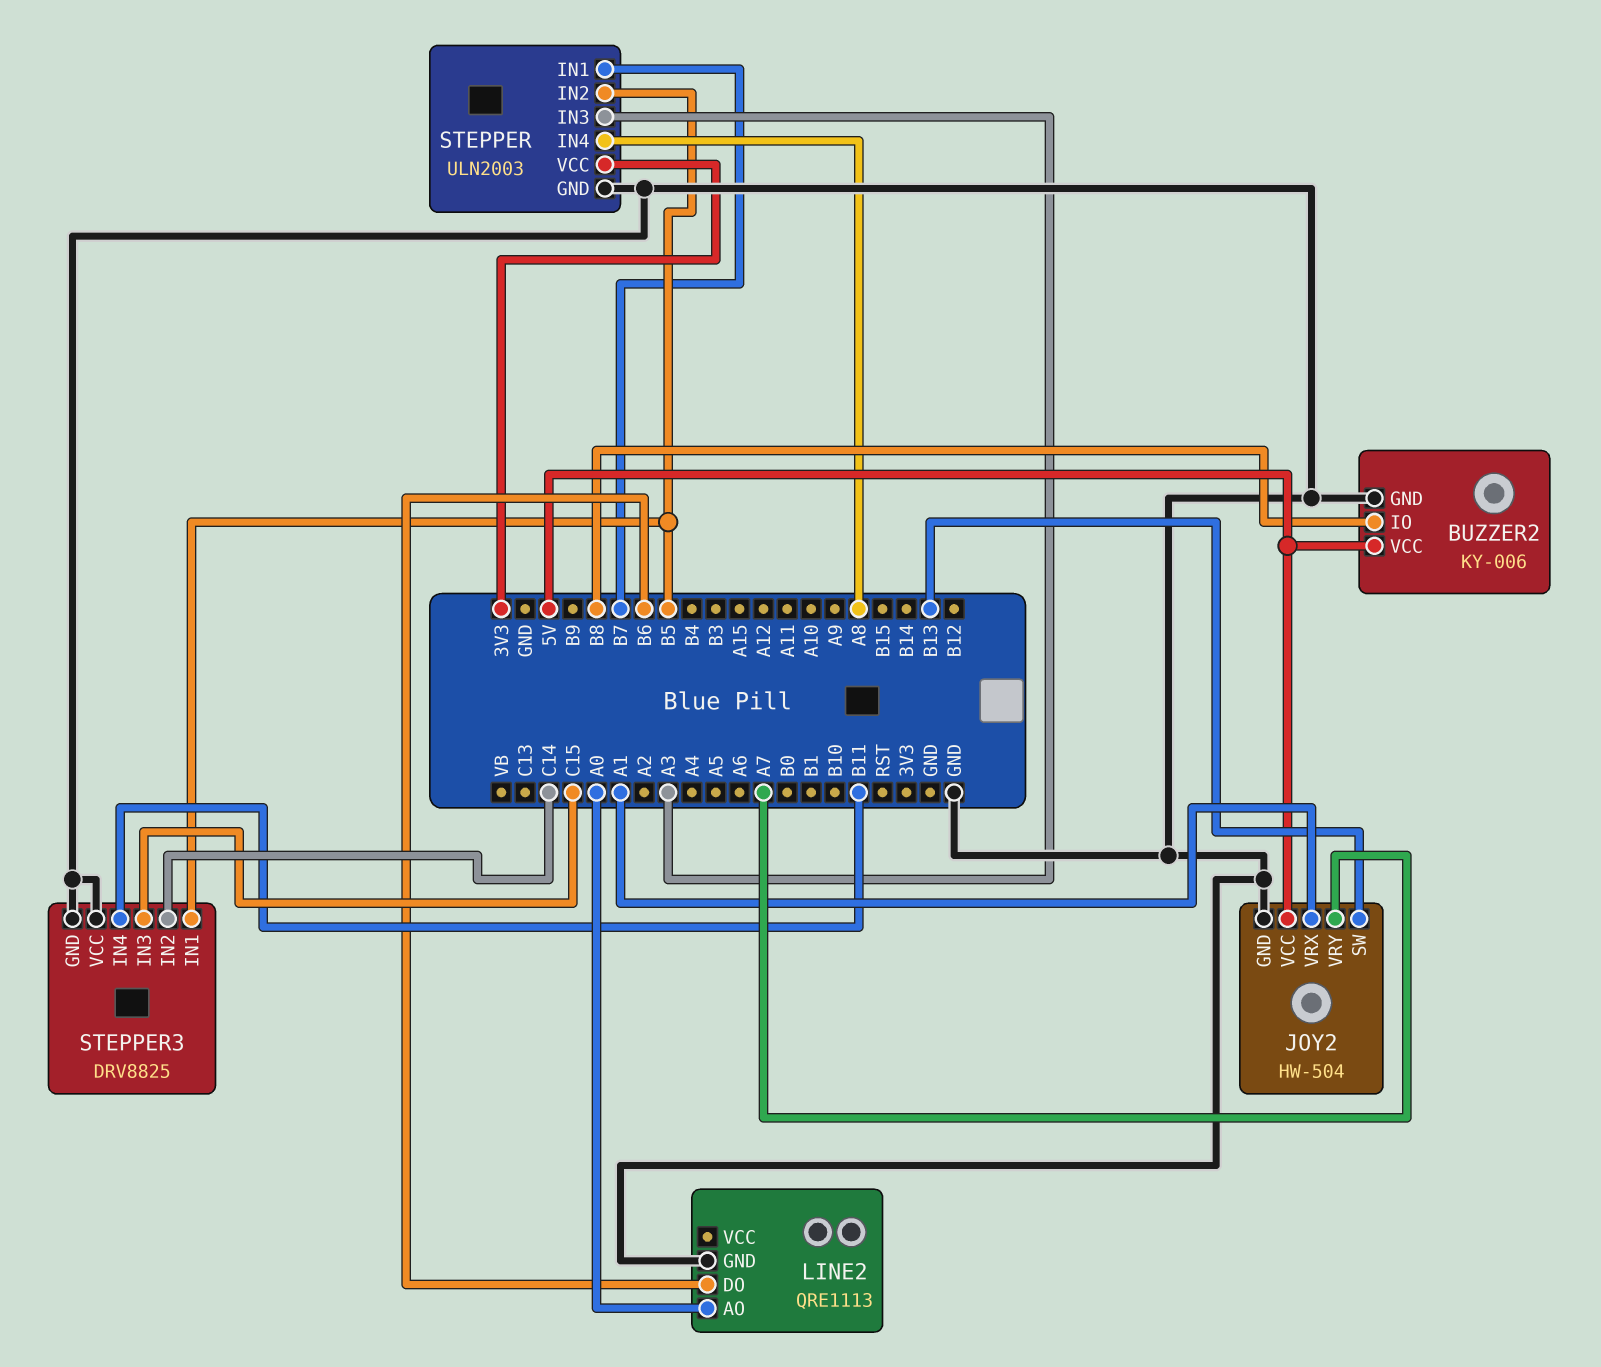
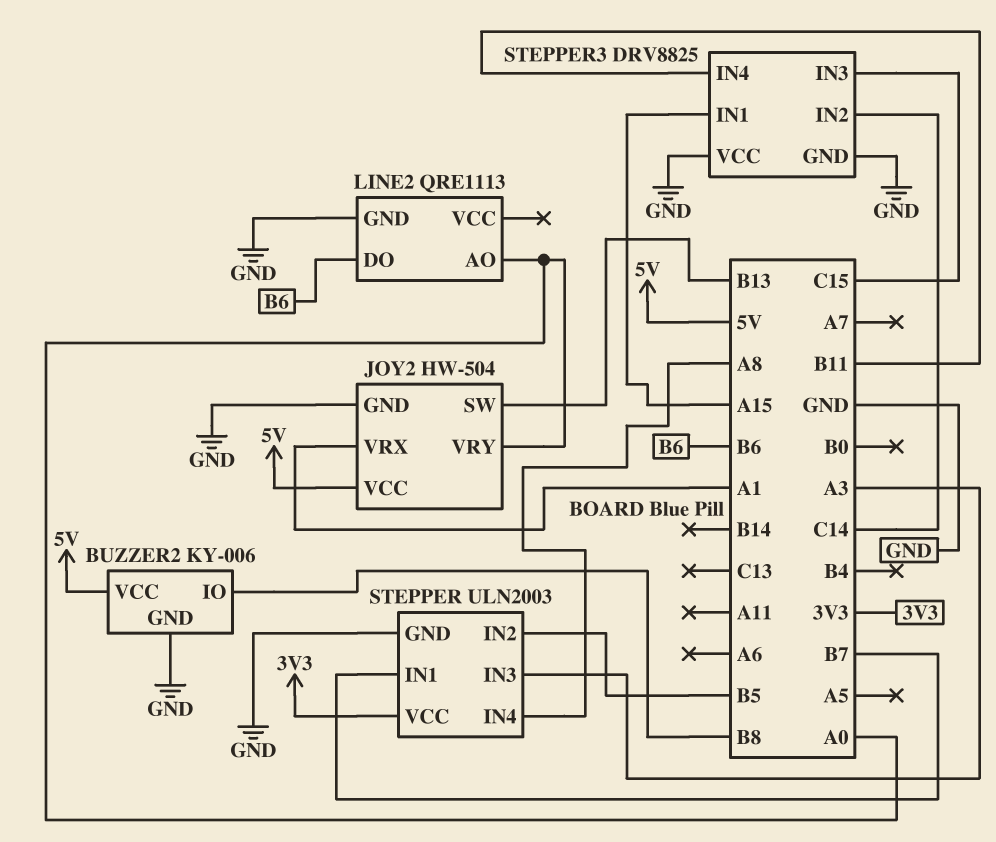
JOY2 pin VRY: A7 -> A0
STEPPER3 pin IN1: B5 -> A15

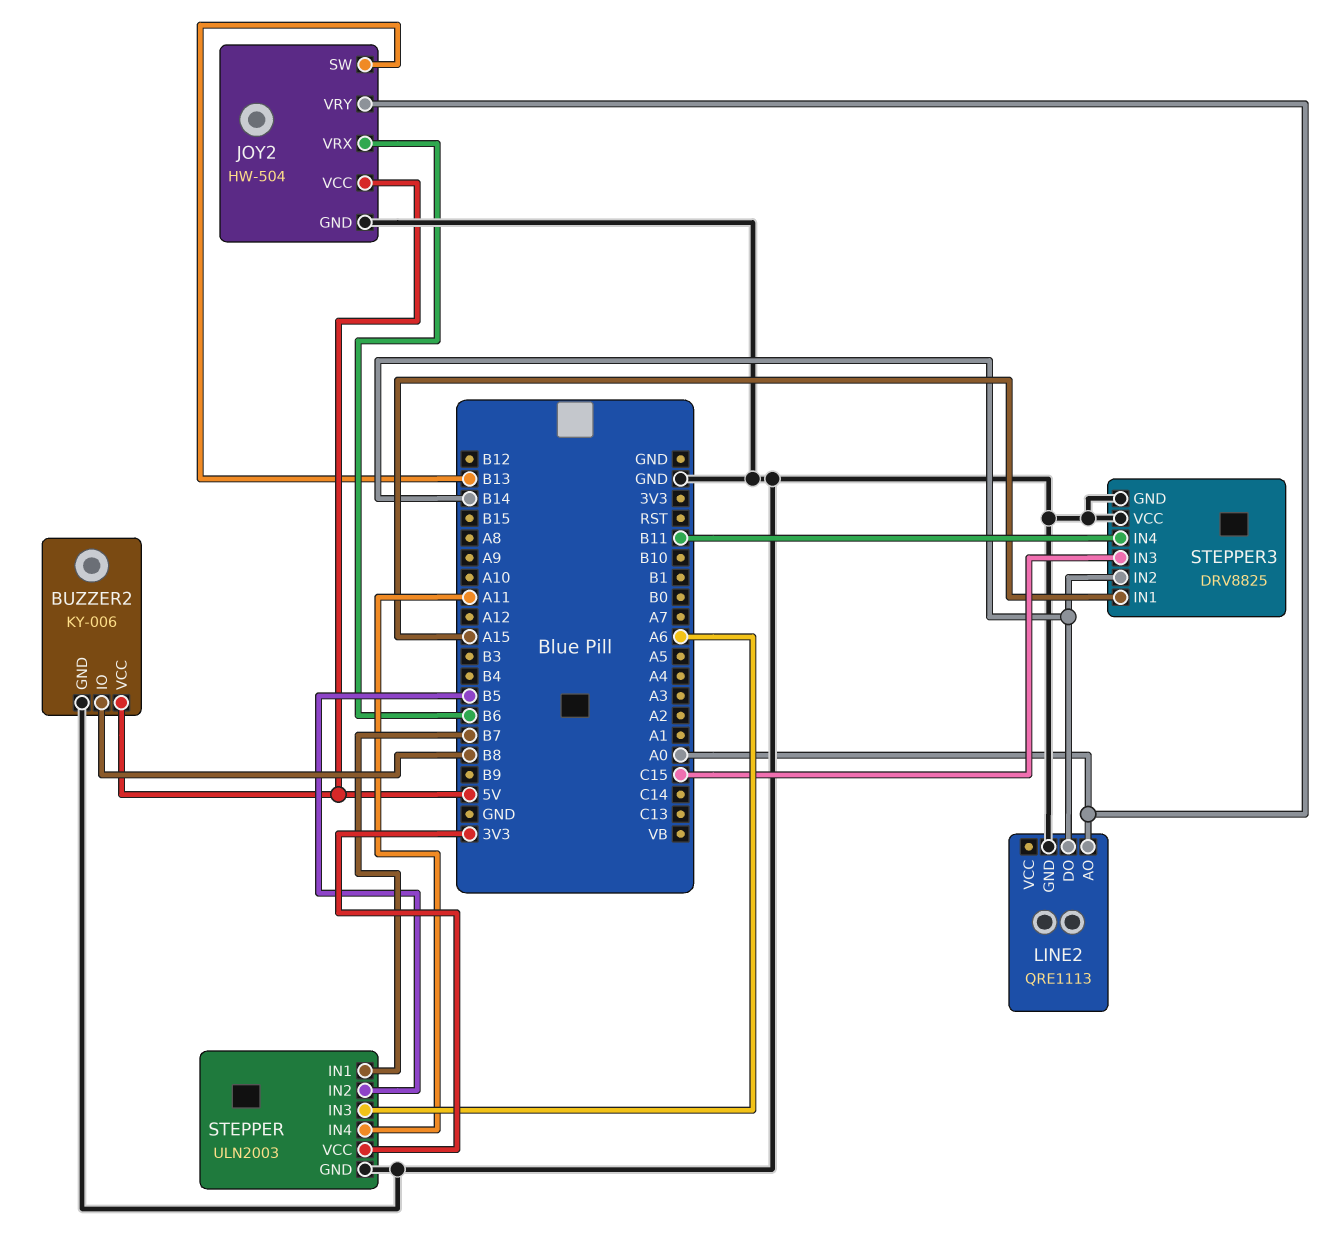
JOY2 pin VRX: A1 -> B6
LINE2 pin DO: B6 -> B14
STEPPER pin IN3: A3 -> A6
STEPPER pin IN4: A8 -> A11
STEPPER3 pin IN2: C14 -> B14

